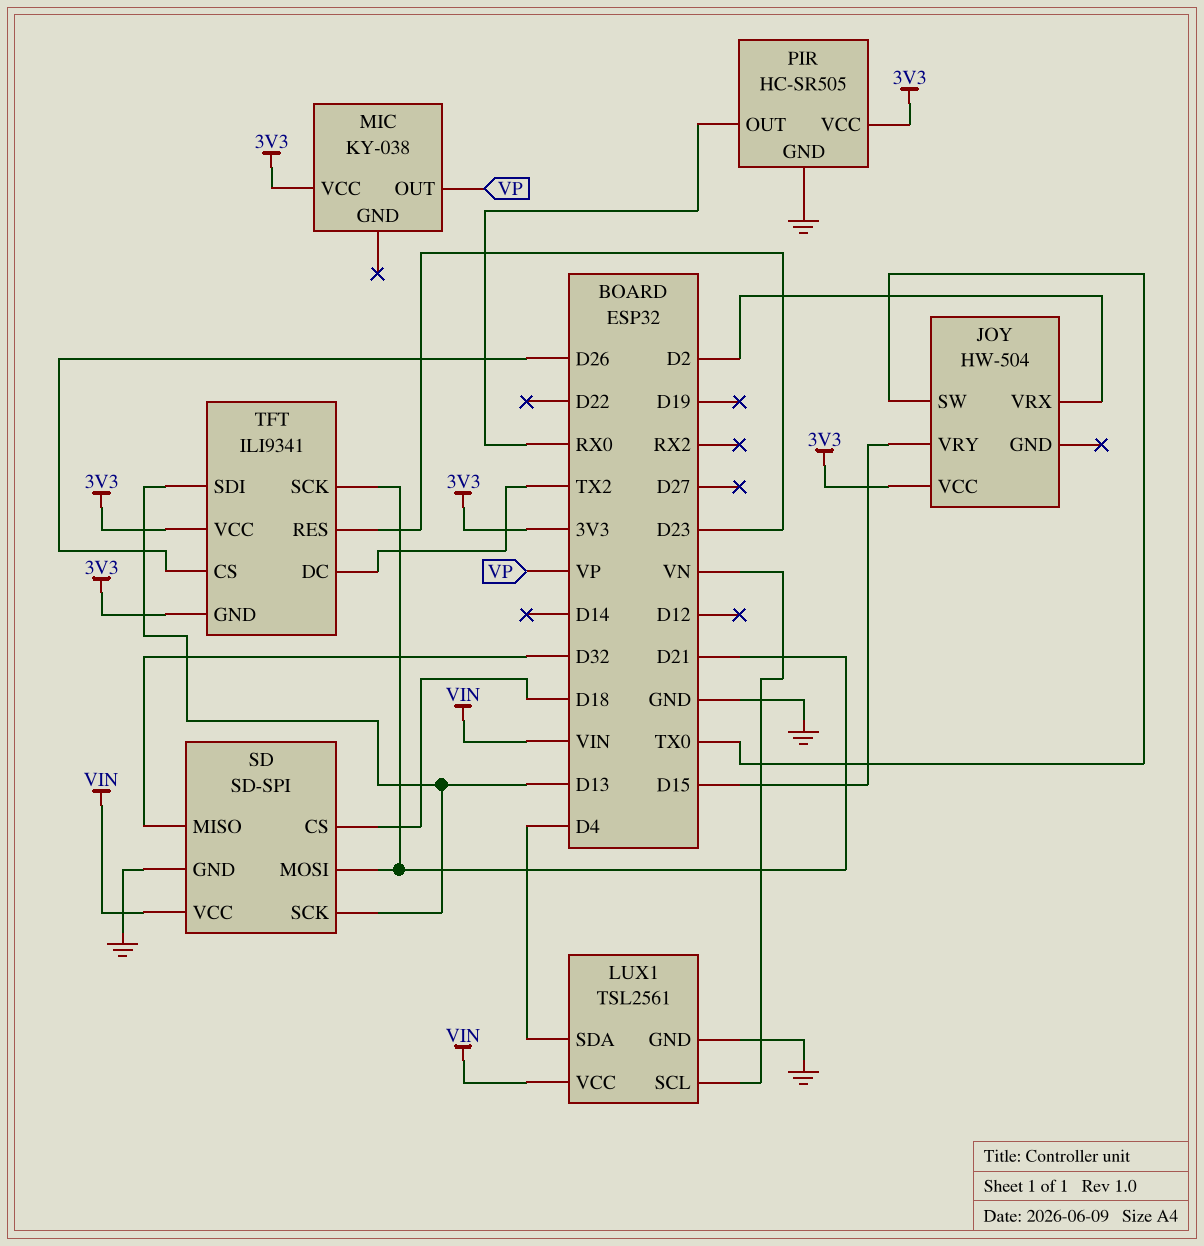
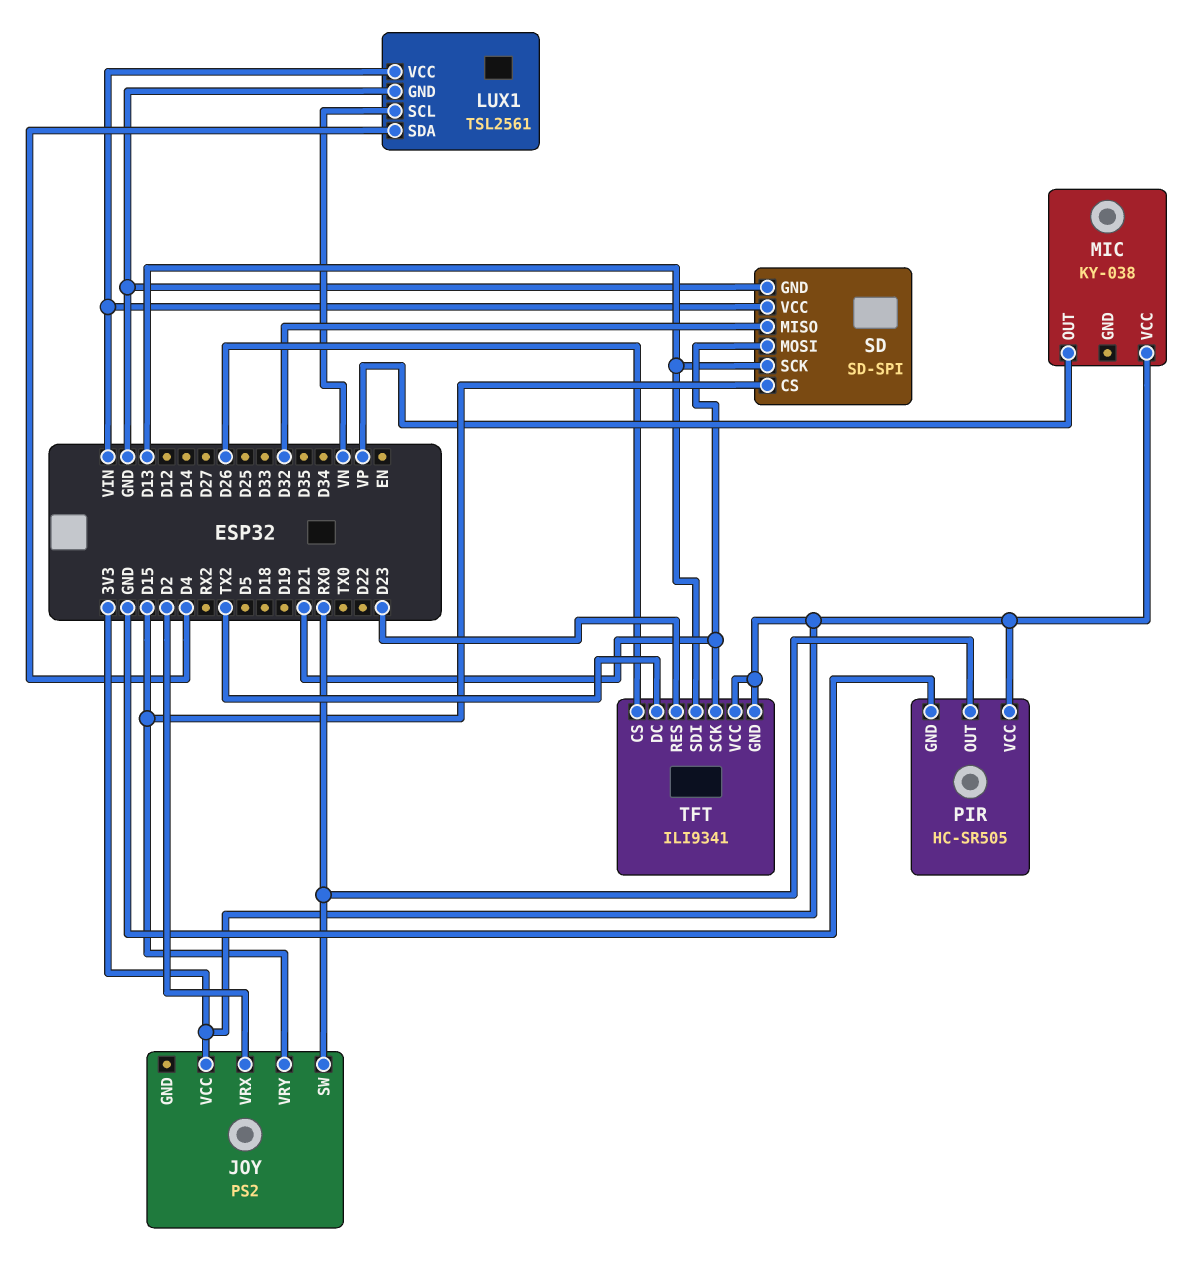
JOY: HW-504 -> PS2
JOY pin SW: TX0 -> RX0
SD pin CS: D18 -> D15

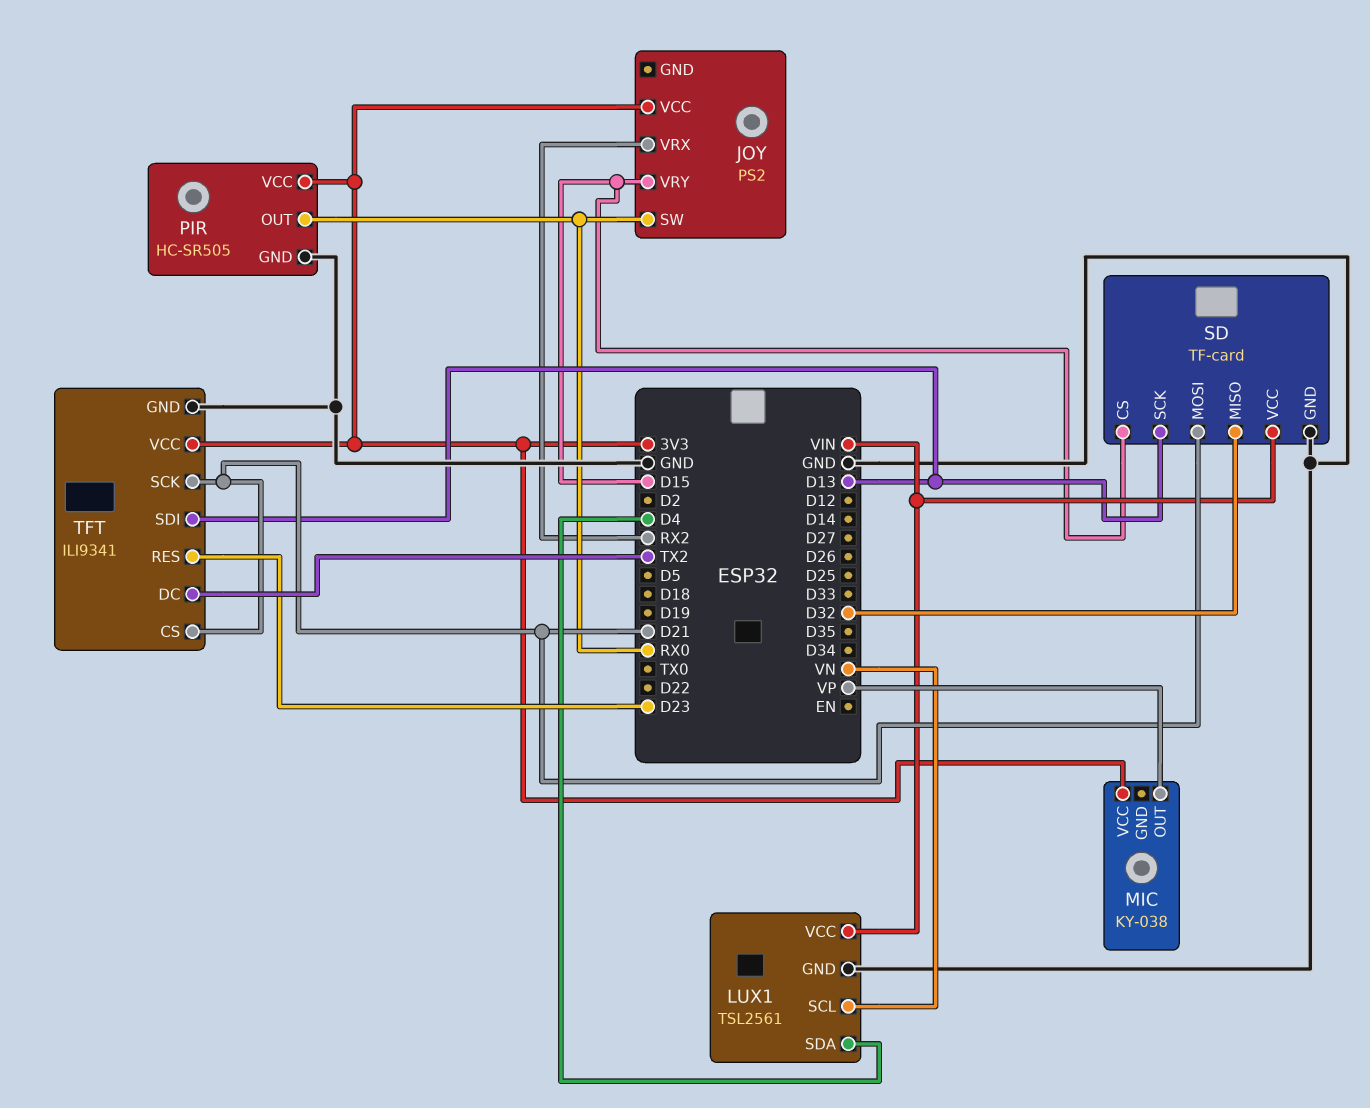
JOY pin VRX: D2 -> RX2
SD: SD-SPI -> TF-card
TFT pin CS: D26 -> D21
TFT pin GND: 3V3 -> GND

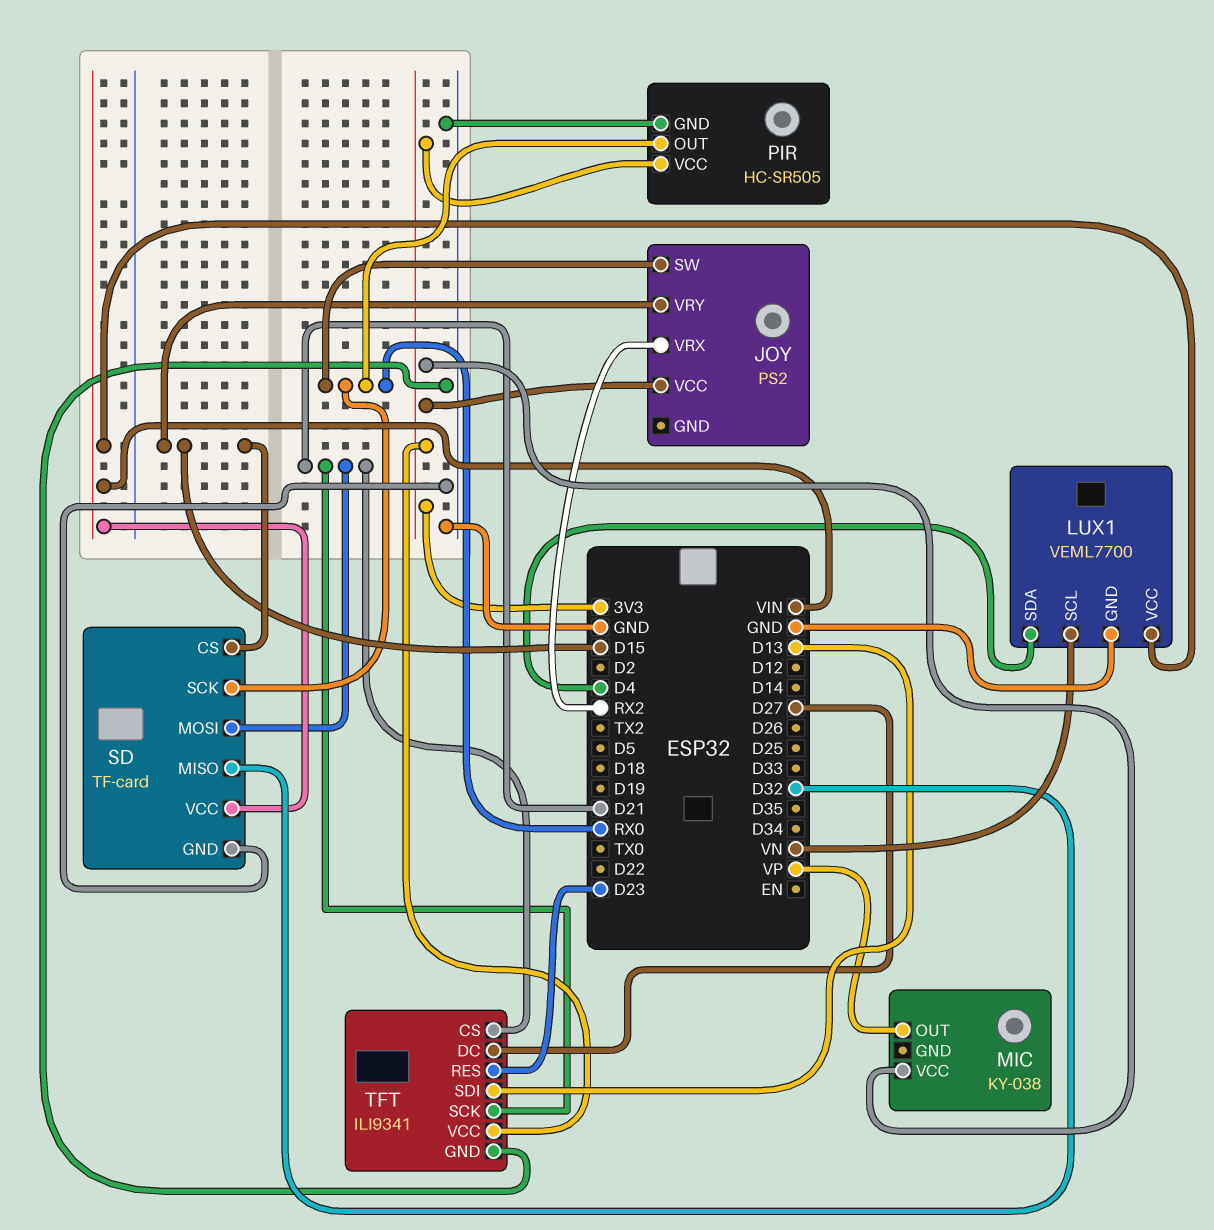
LUX1: TSL2561 -> VEML7700
SD pin SCK: D13 -> RX0
TFT pin DC: TX2 -> D27

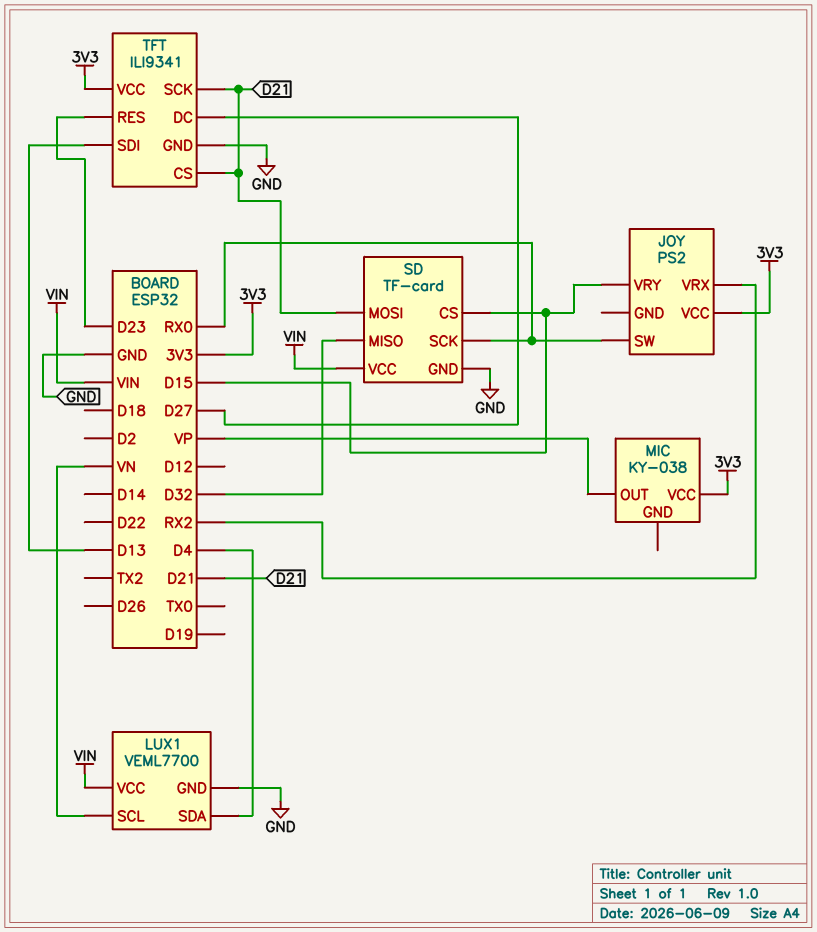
PIR: HC-SR505 -> none
PIR pin GND: GND -> none
PIR pin OUT: RX0 -> none
PIR pin VCC: 3V3 -> none

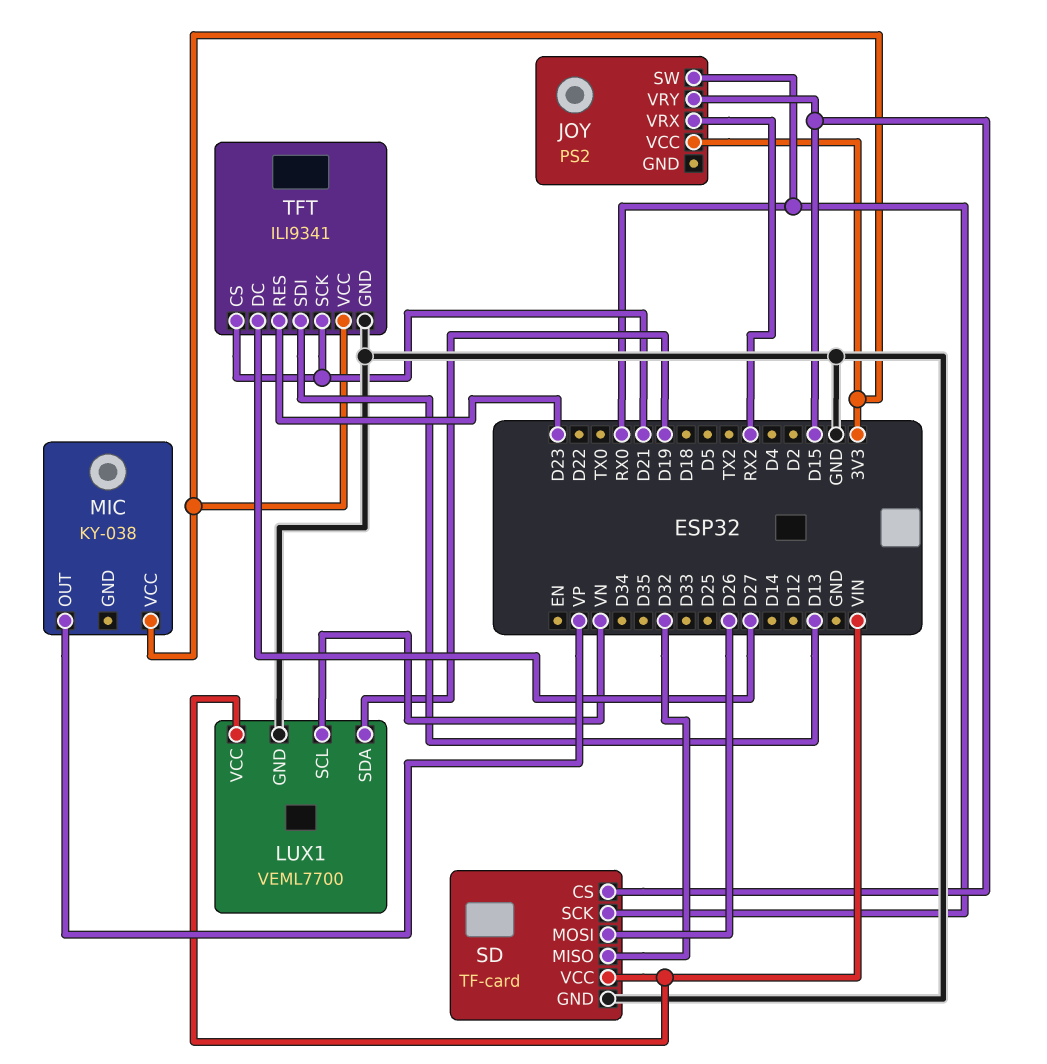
LUX1 pin SDA: D4 -> D19
SD pin MOSI: D21 -> D26

